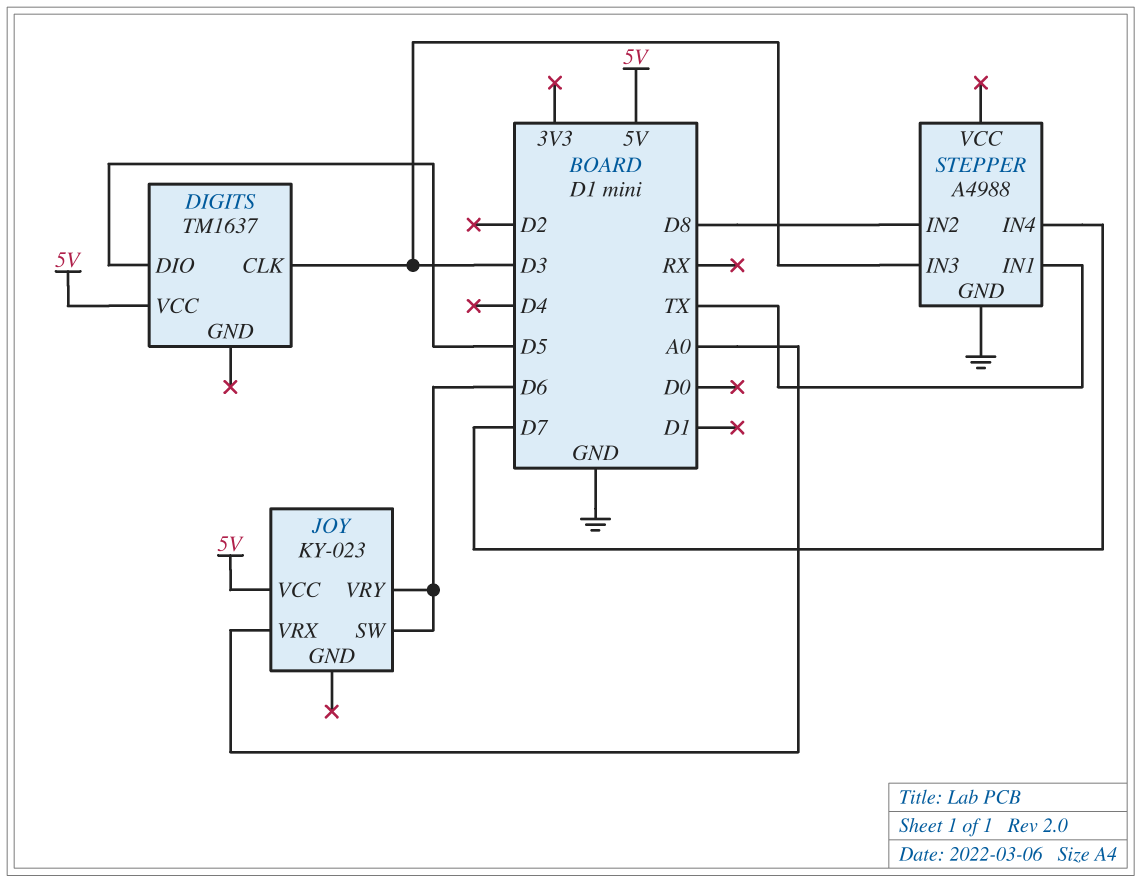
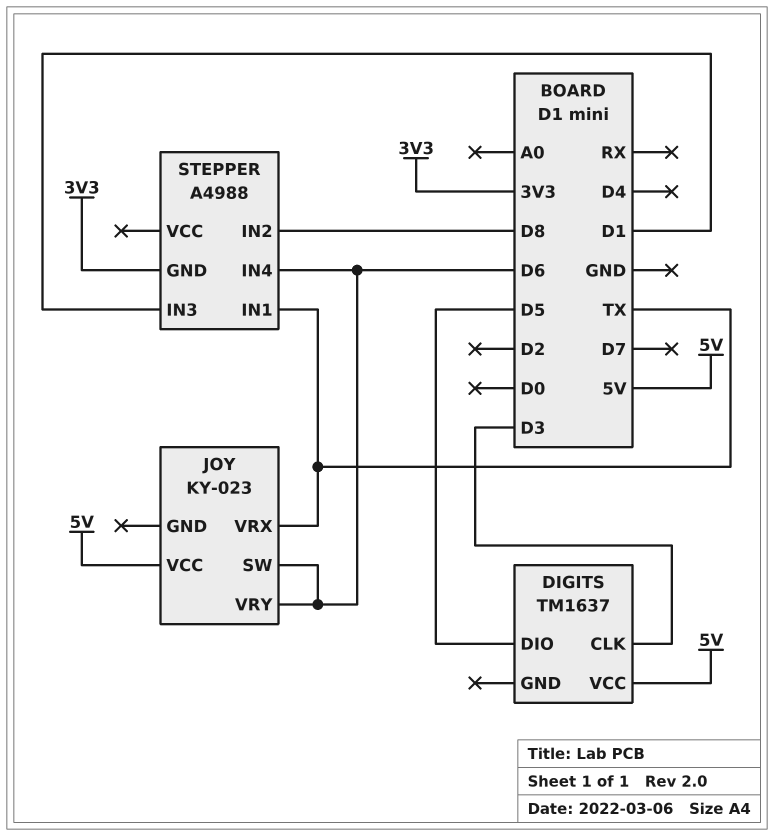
JOY pin VRX: A0 -> TX
STEPPER pin GND: GND -> 3V3
STEPPER pin IN3: D3 -> D1
STEPPER pin IN4: D7 -> D6

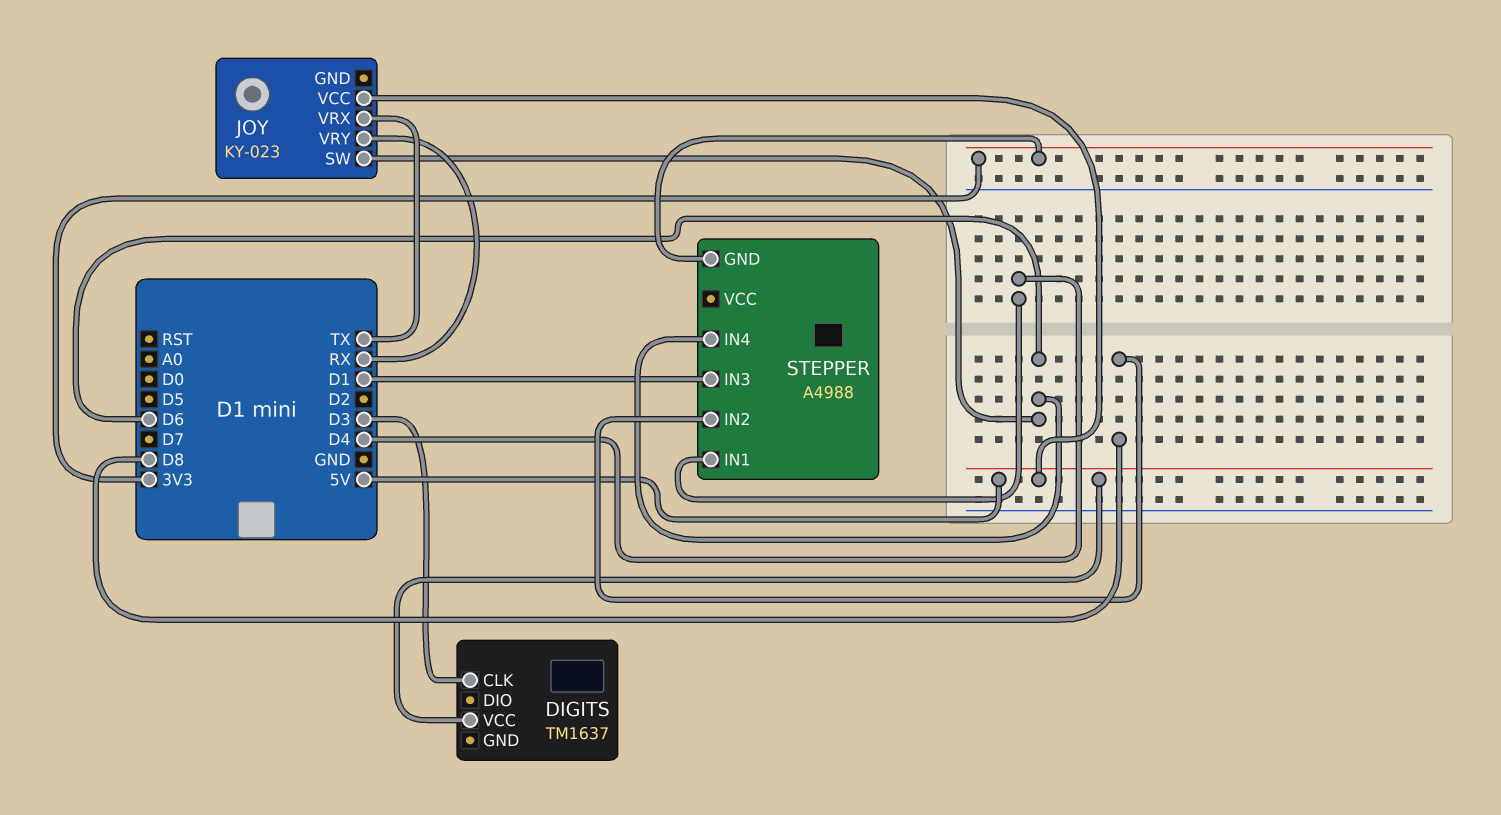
DIGITS pin DIO: D5 -> none
JOY pin VRY: D6 -> RX
STEPPER pin IN1: TX -> D4

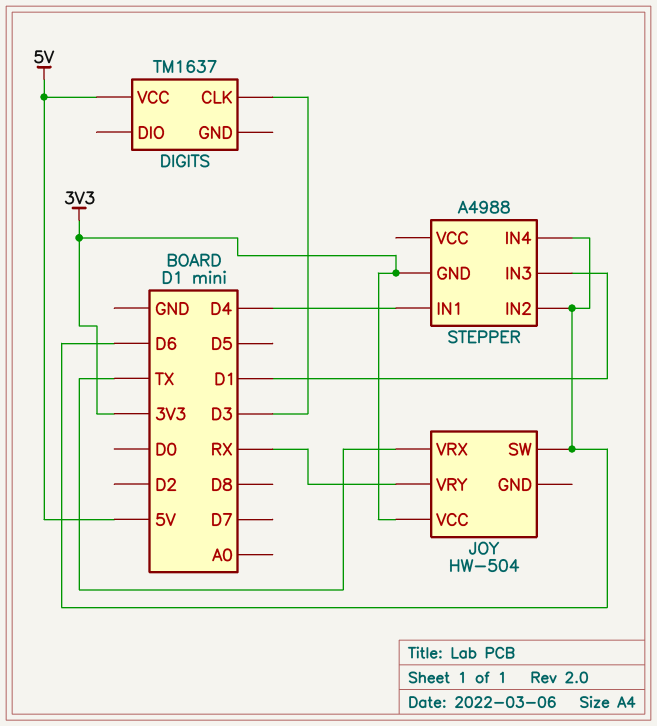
JOY: KY-023 -> HW-504
JOY pin VCC: 5V -> 3V3
STEPPER pin IN2: D8 -> D6

